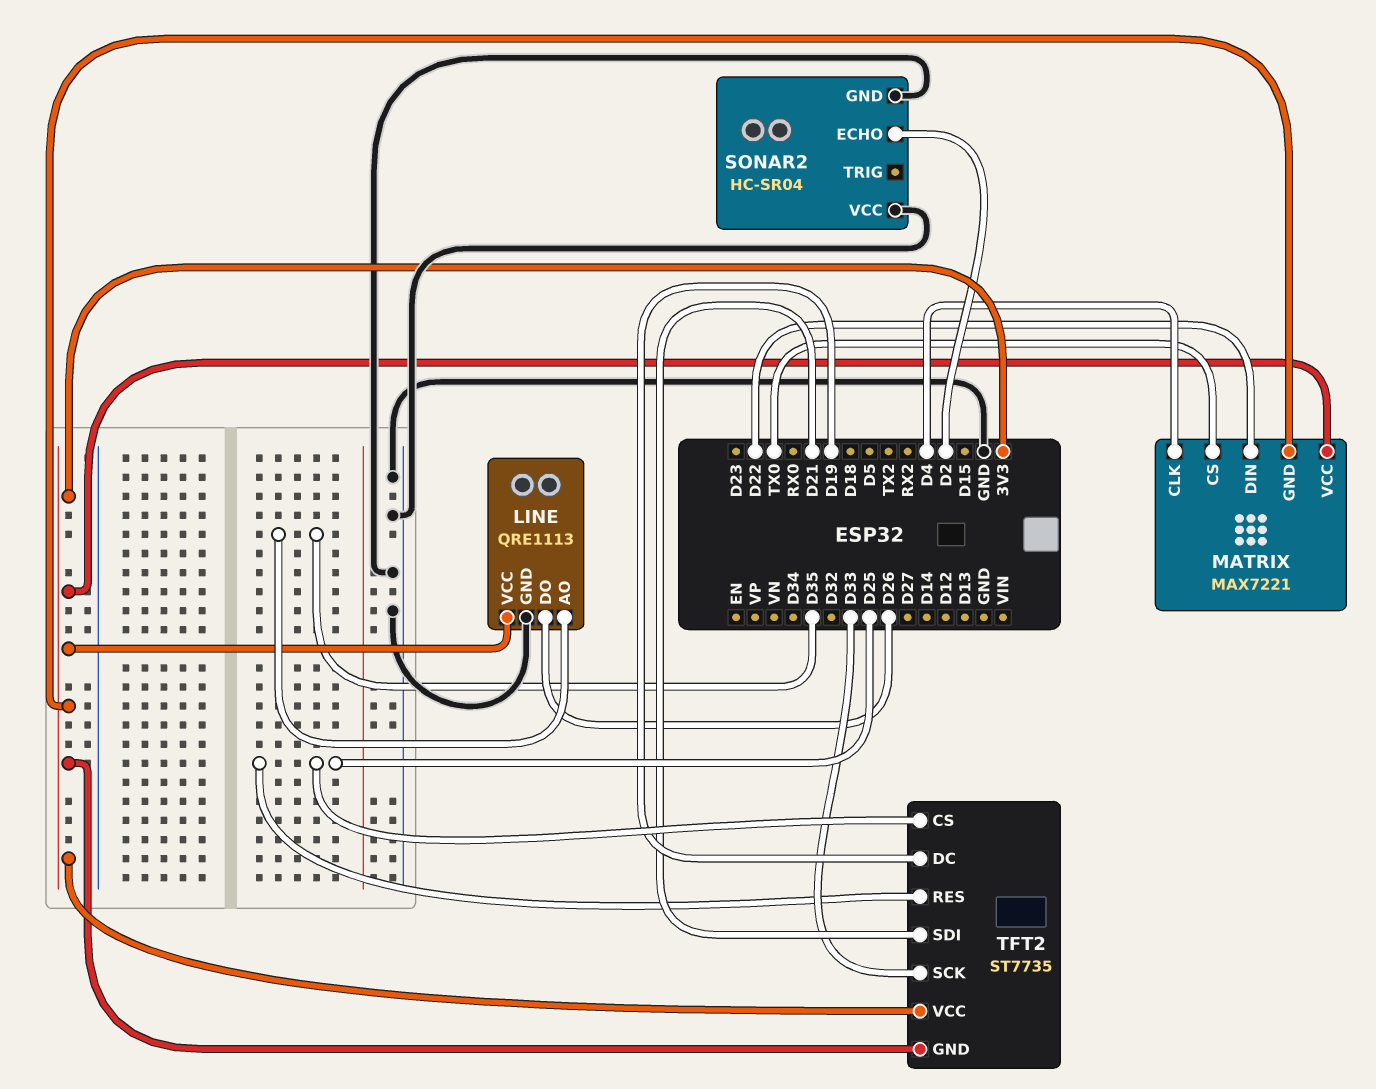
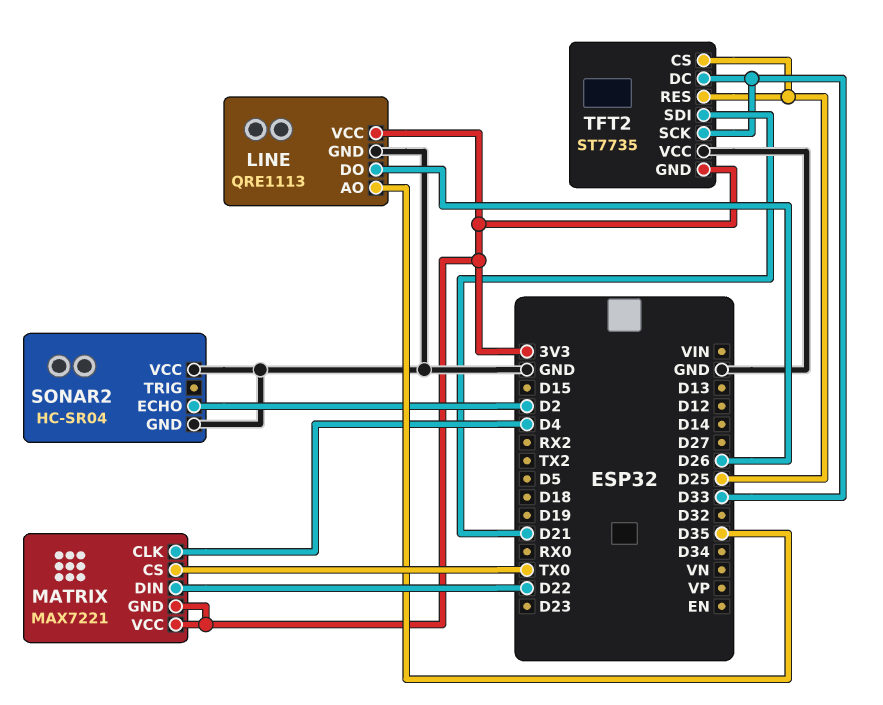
TFT2 pin DC: D19 -> D33
TFT2 pin VCC: 3V3 -> GND

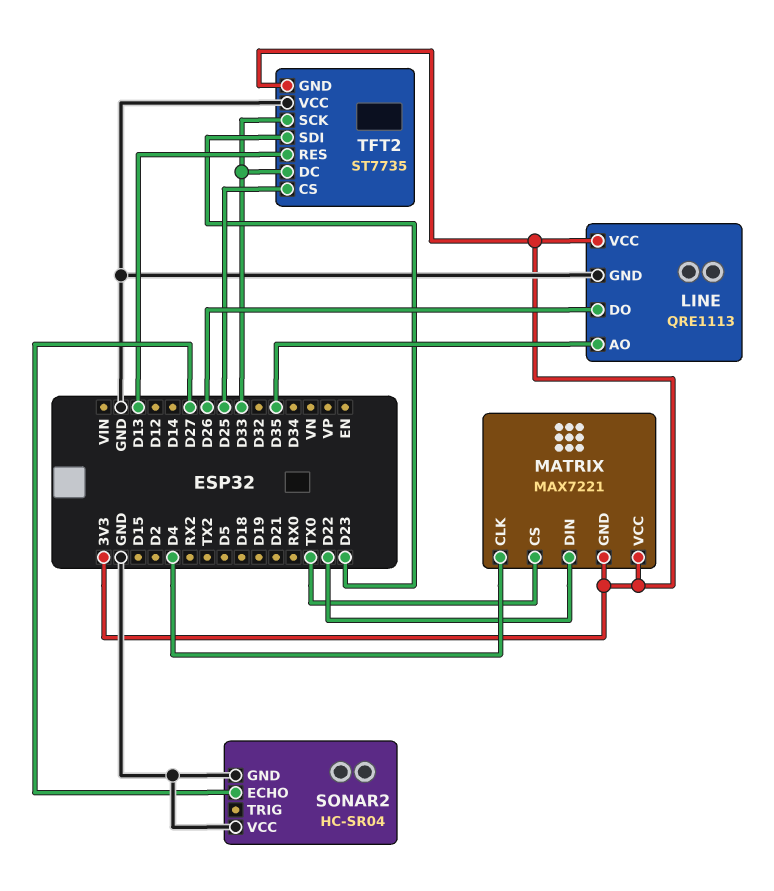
SONAR2 pin ECHO: D2 -> D27
TFT2 pin RES: D25 -> D13
TFT2 pin SDI: D21 -> D23

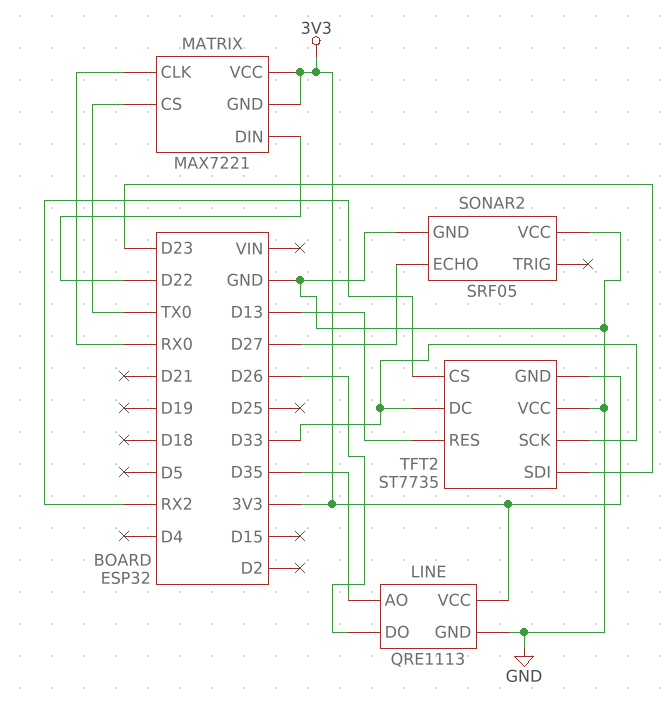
MATRIX pin CLK: D4 -> RX0
SONAR2: HC-SR04 -> SRF05
TFT2 pin CS: D25 -> RX2

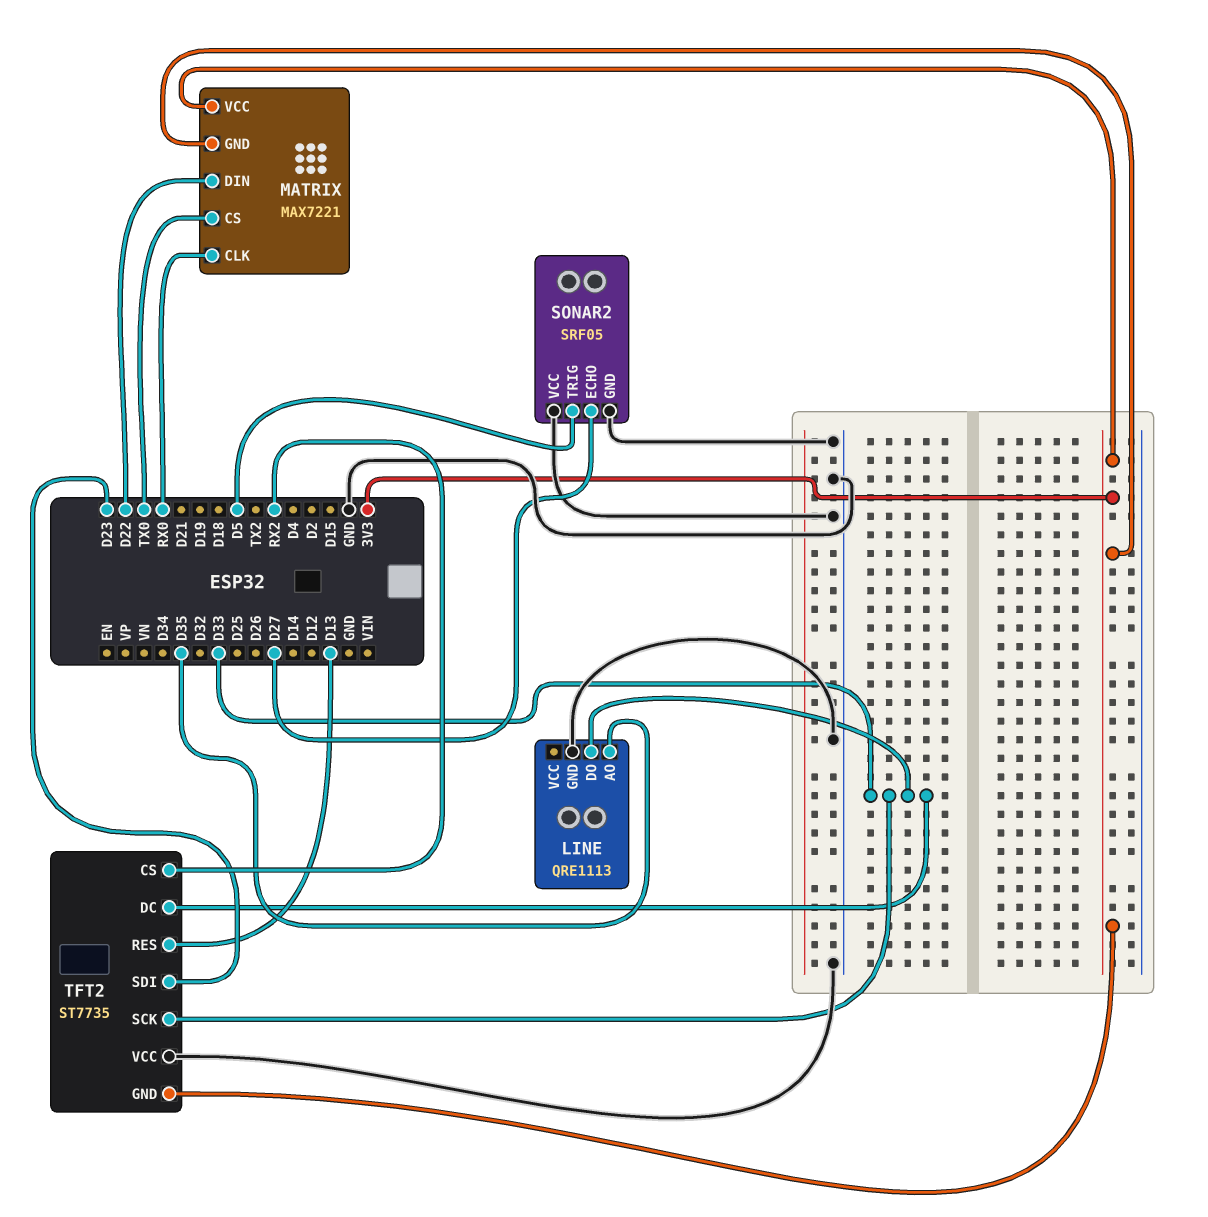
LINE pin DO: D26 -> D33
LINE pin VCC: 3V3 -> none
SONAR2 pin TRIG: none -> D5

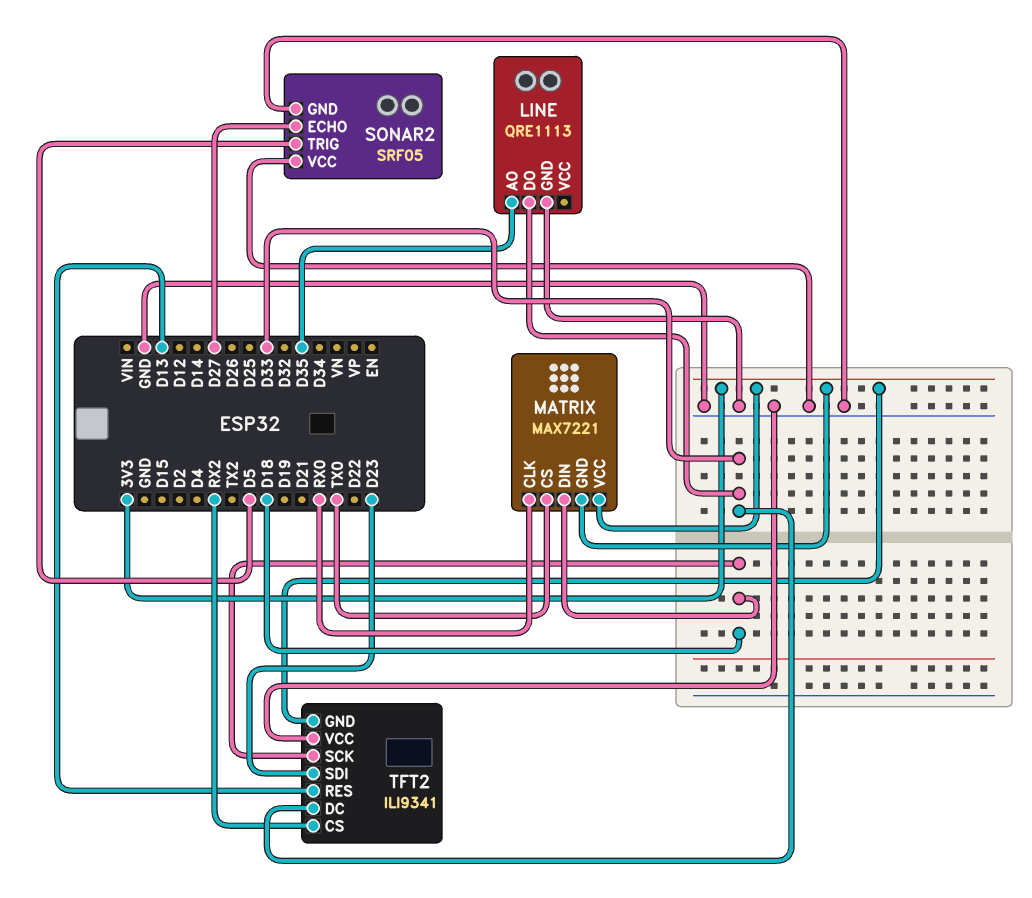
MATRIX pin DIN: D22 -> D18
TFT2: ST7735 -> ILI9341
TFT2 pin SCK: D33 -> D18

